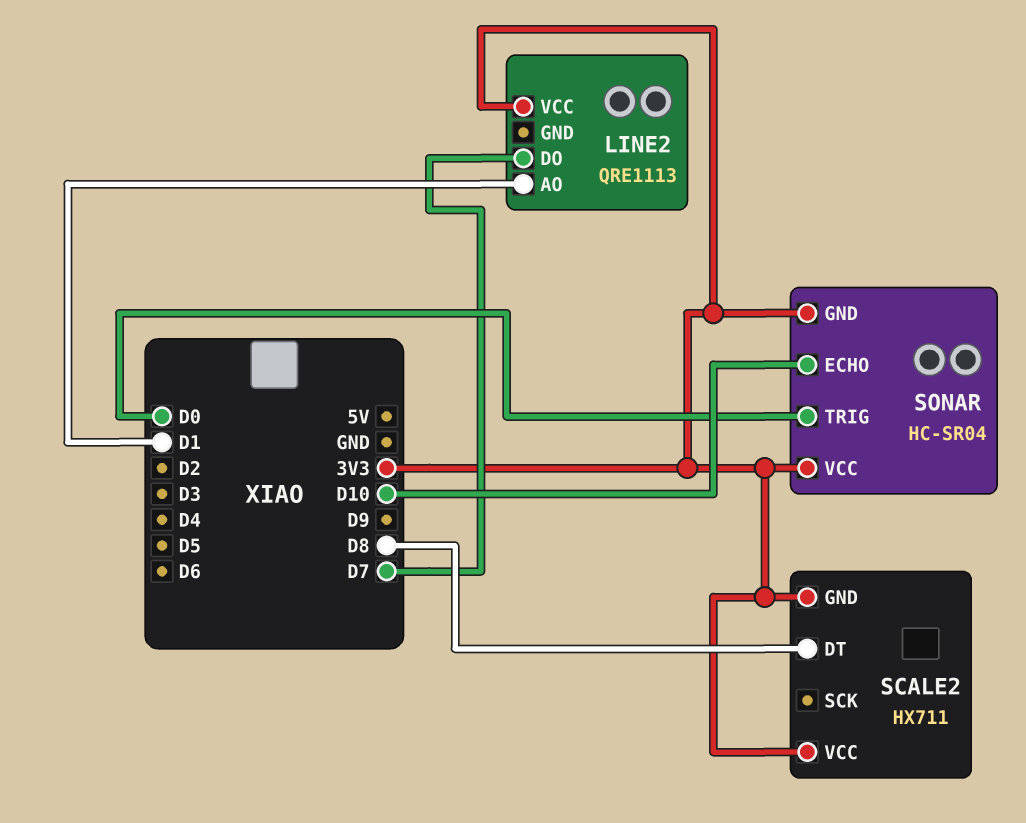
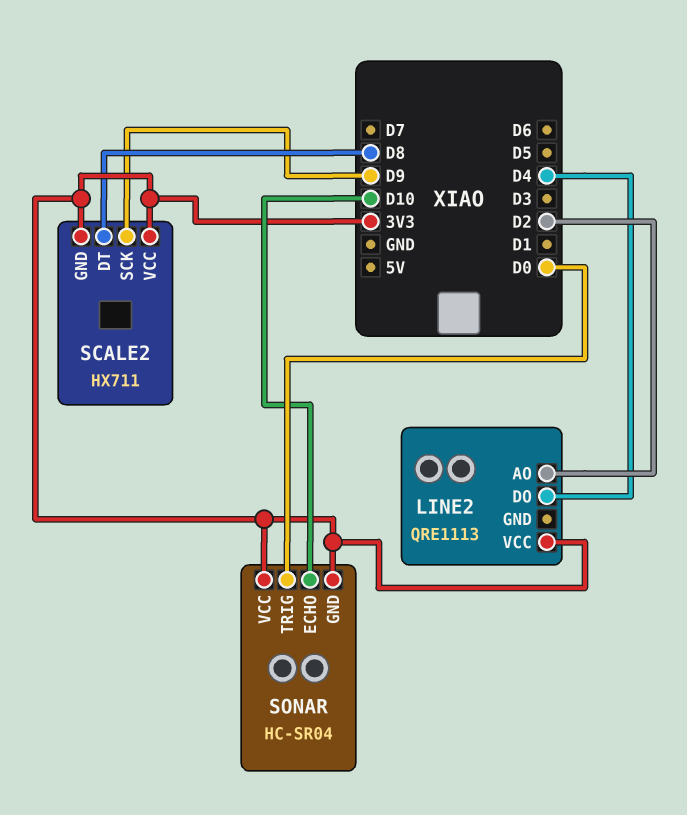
LINE2 pin AO: D1 -> D2
LINE2 pin DO: D7 -> D4
SCALE2 pin SCK: none -> D9

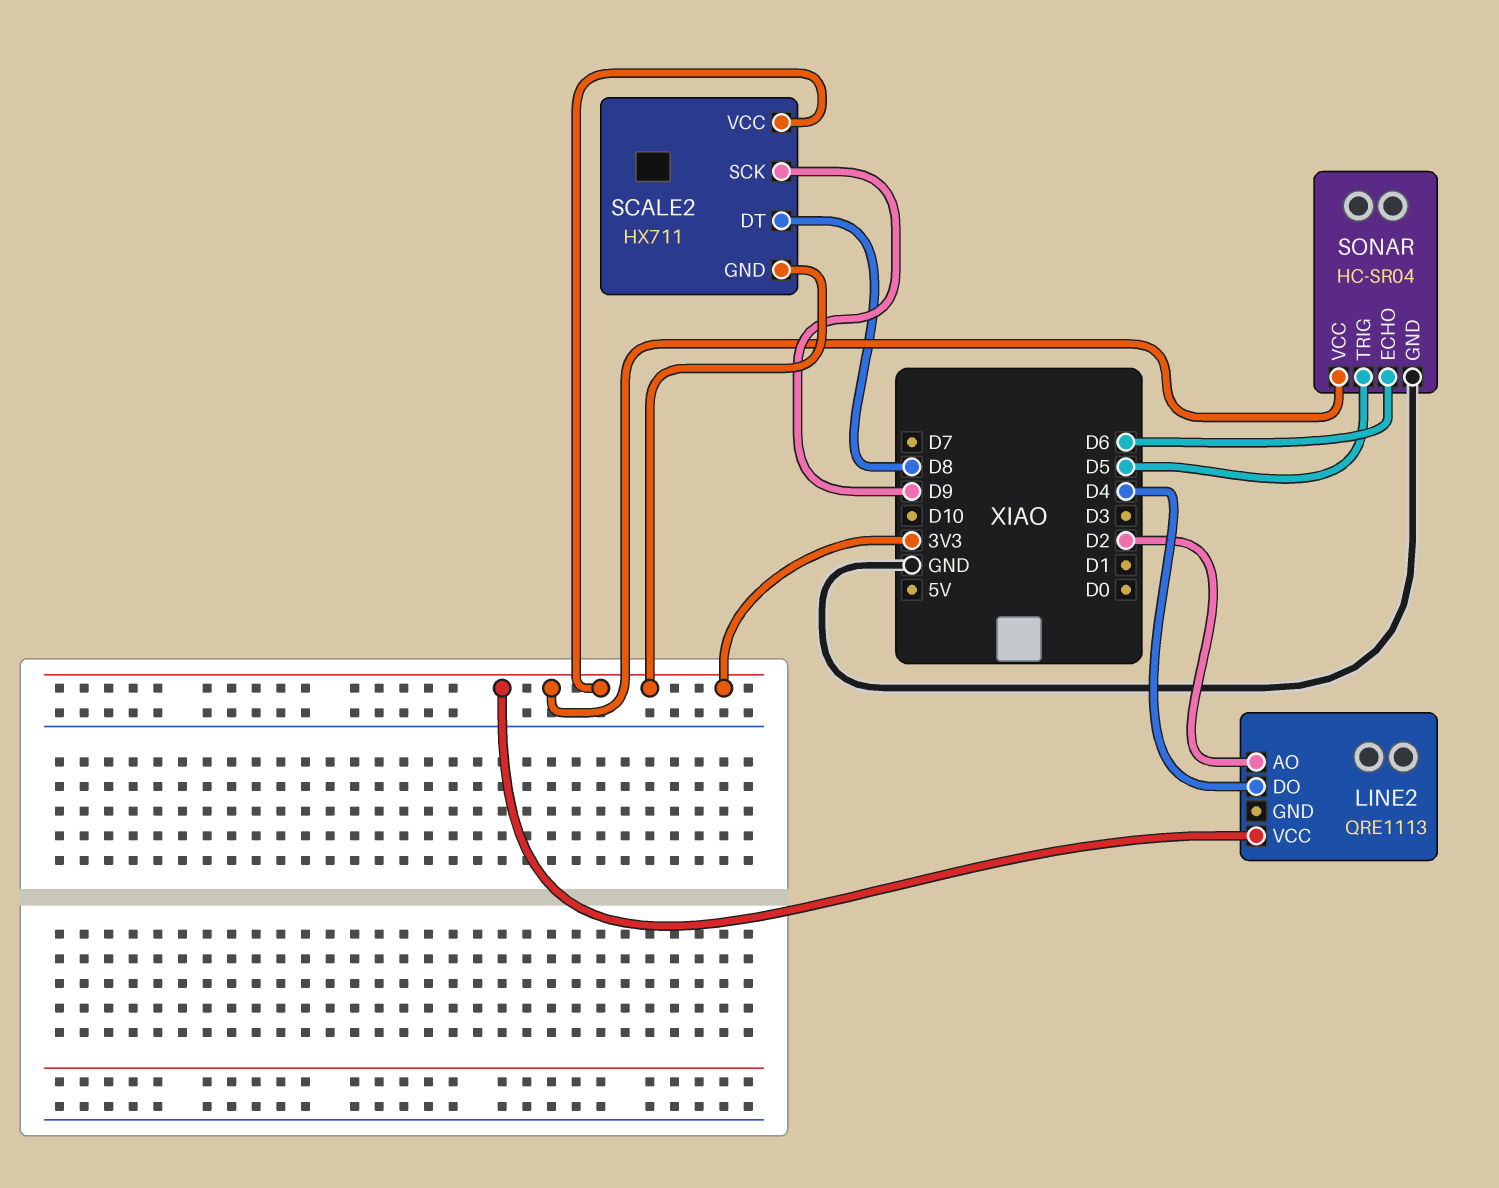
SONAR pin ECHO: D10 -> D6
SONAR pin GND: 3V3 -> GND
SONAR pin TRIG: D0 -> D5

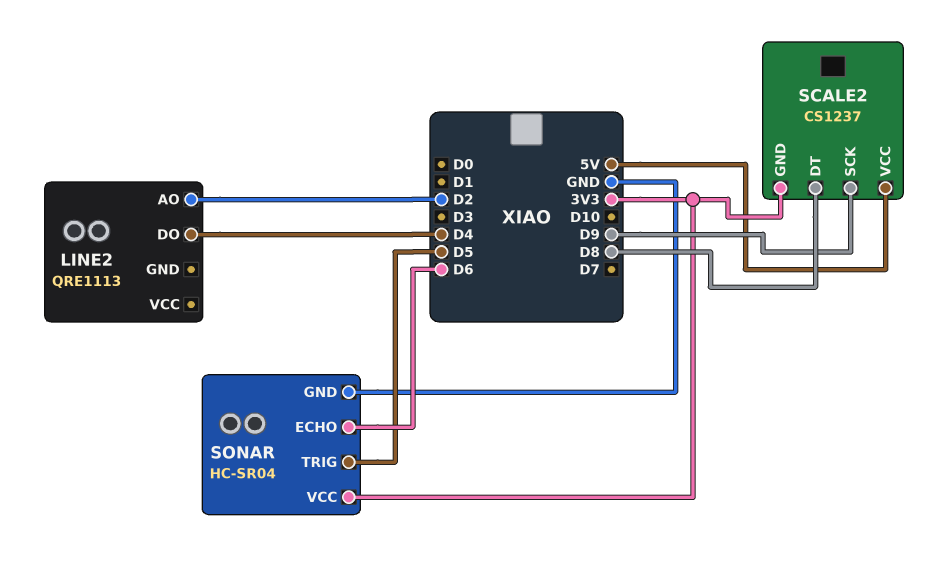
LINE2 pin VCC: 3V3 -> none
SCALE2: HX711 -> CS1237
SCALE2 pin VCC: 3V3 -> 5V

